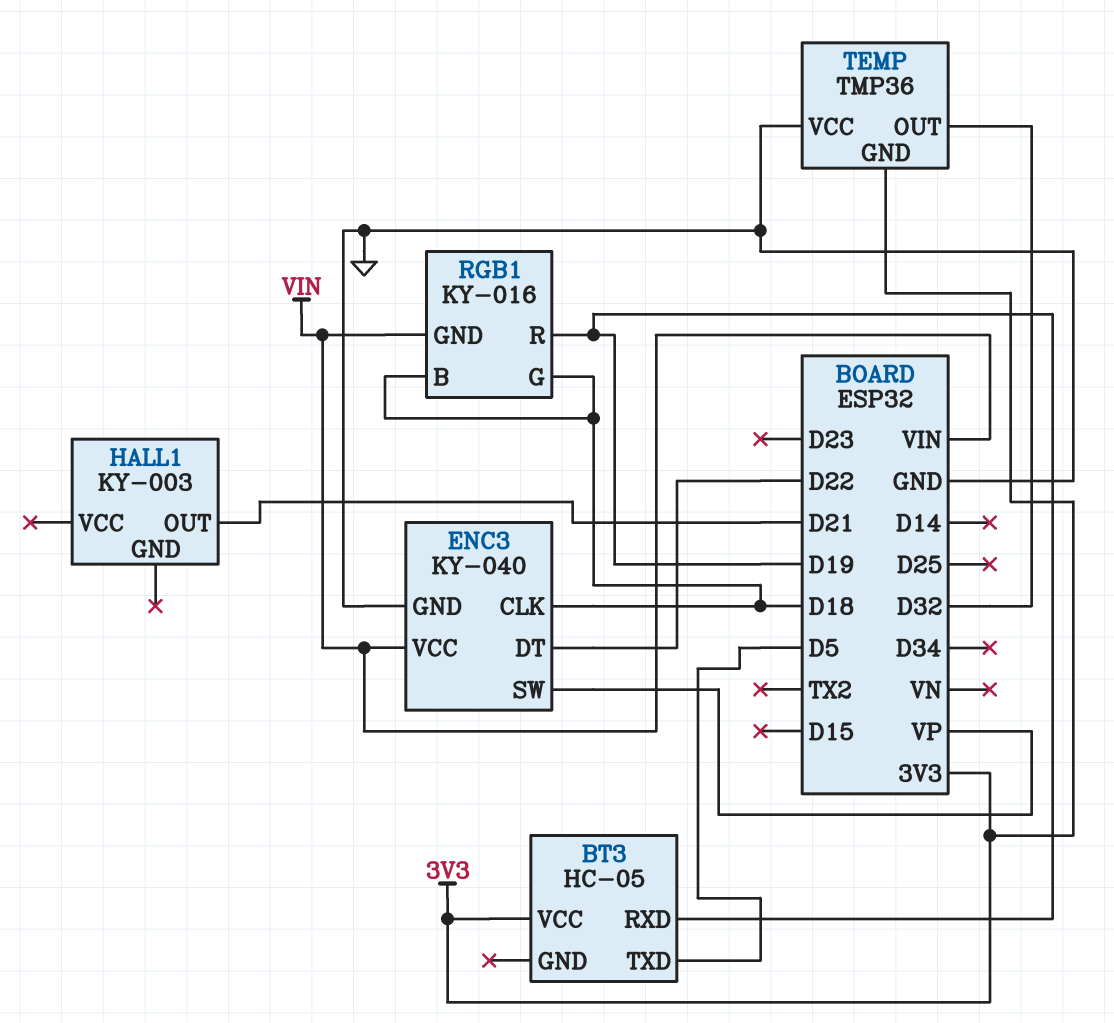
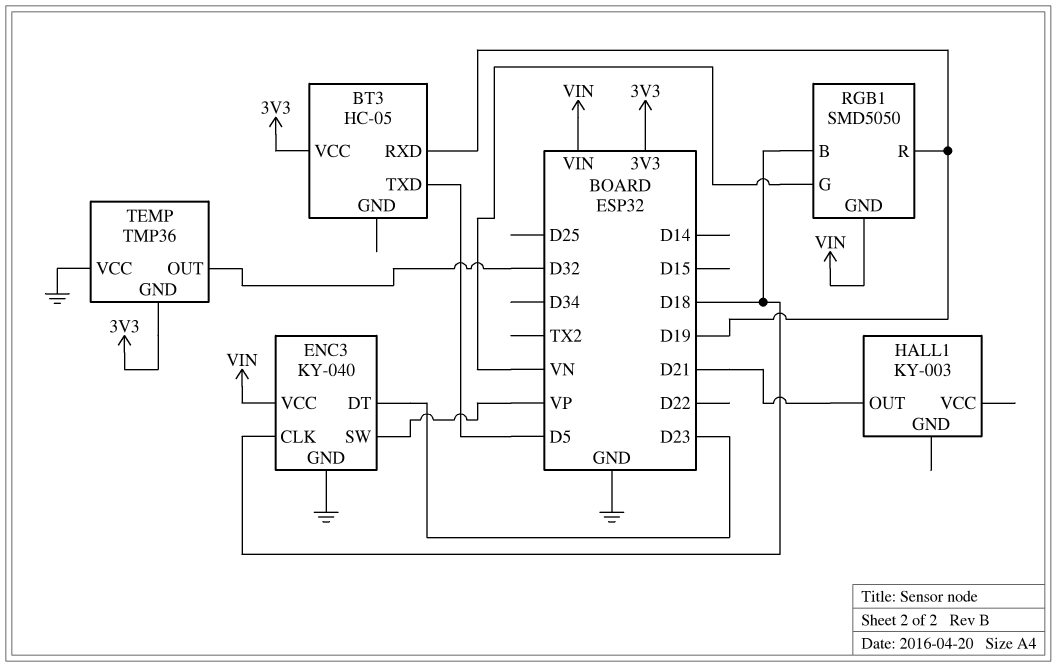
ENC3 pin DT: D22 -> D23
RGB1: KY-016 -> SMD5050
RGB1 pin G: D18 -> VN

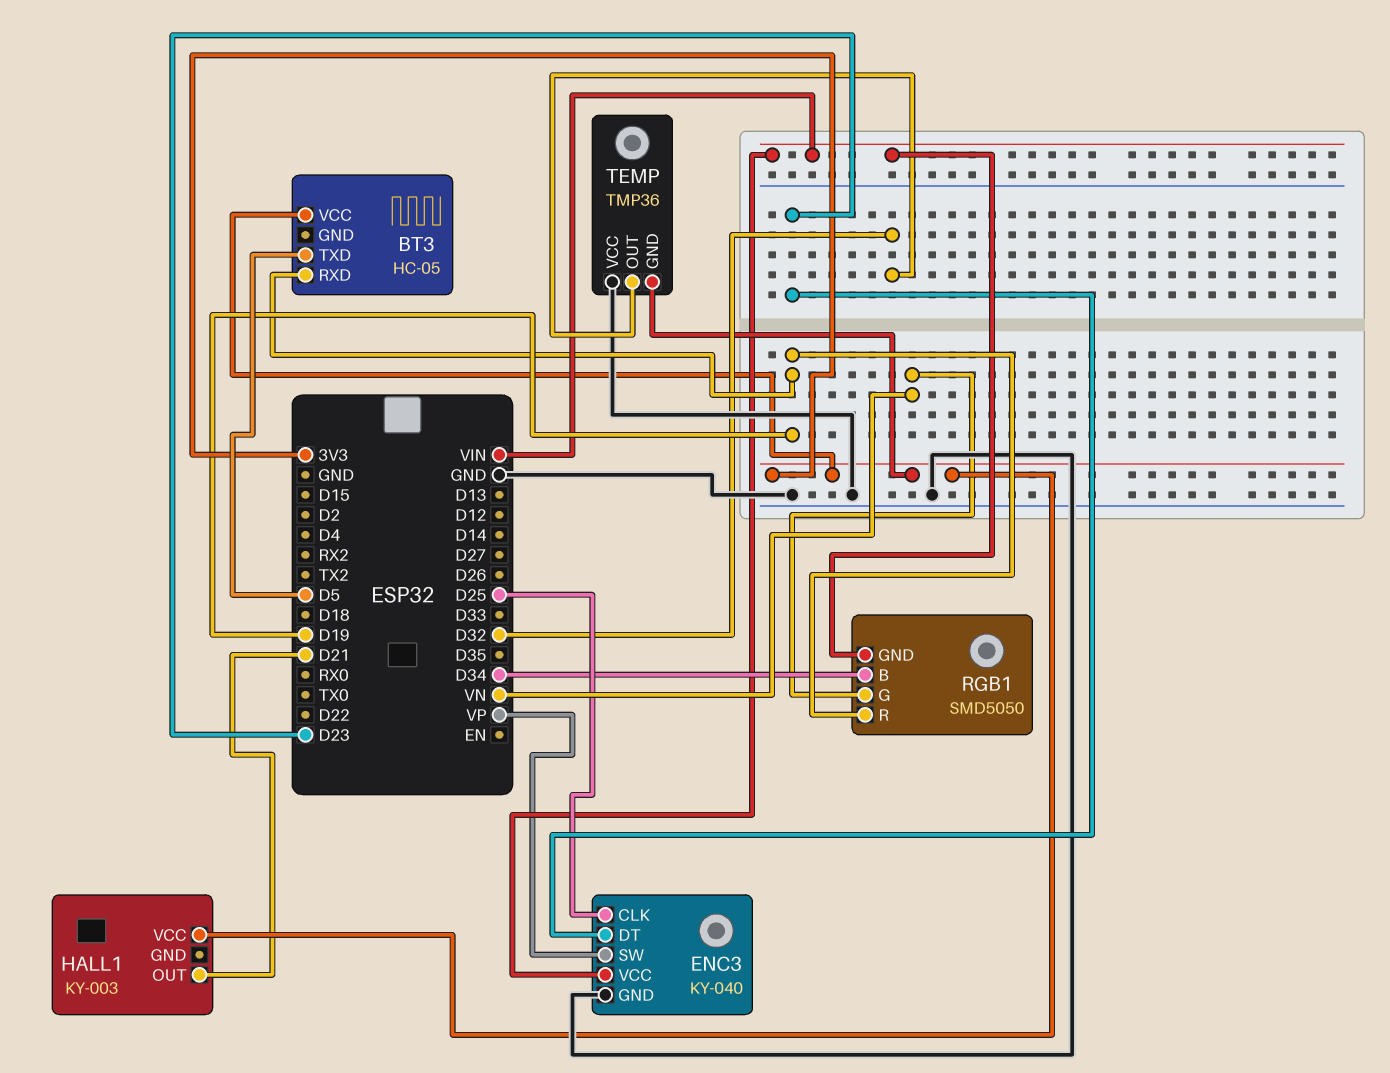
ENC3 pin CLK: D18 -> D25
HALL1 pin VCC: none -> 3V3
RGB1 pin B: D18 -> D34

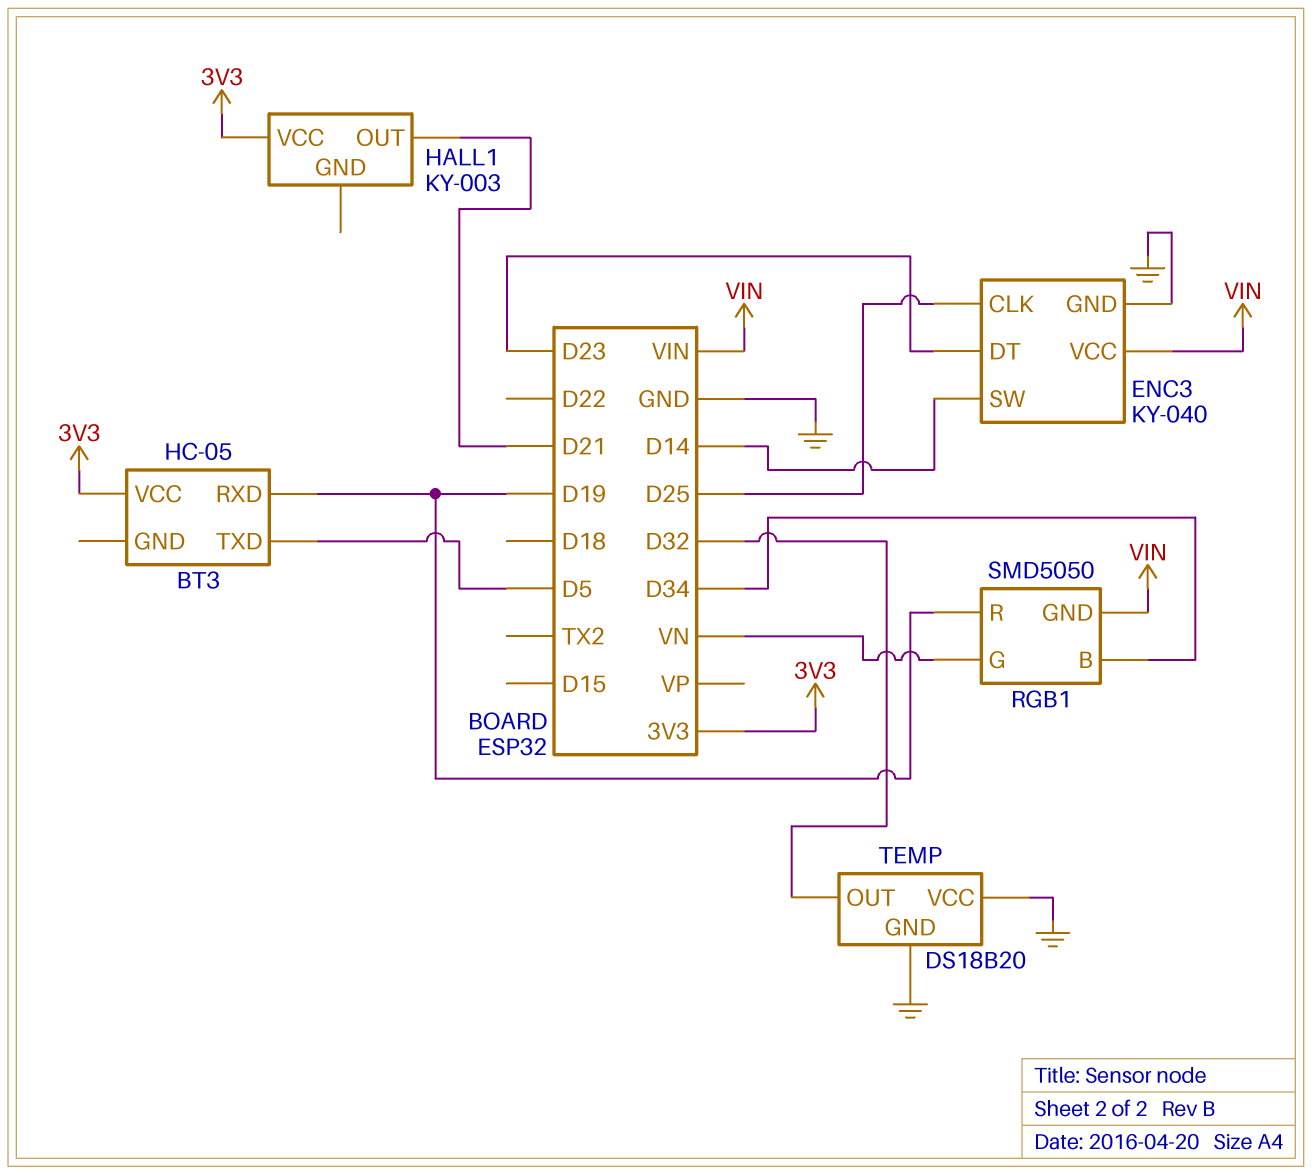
ENC3 pin SW: VP -> D14
TEMP: TMP36 -> DS18B20
TEMP pin GND: 3V3 -> GND

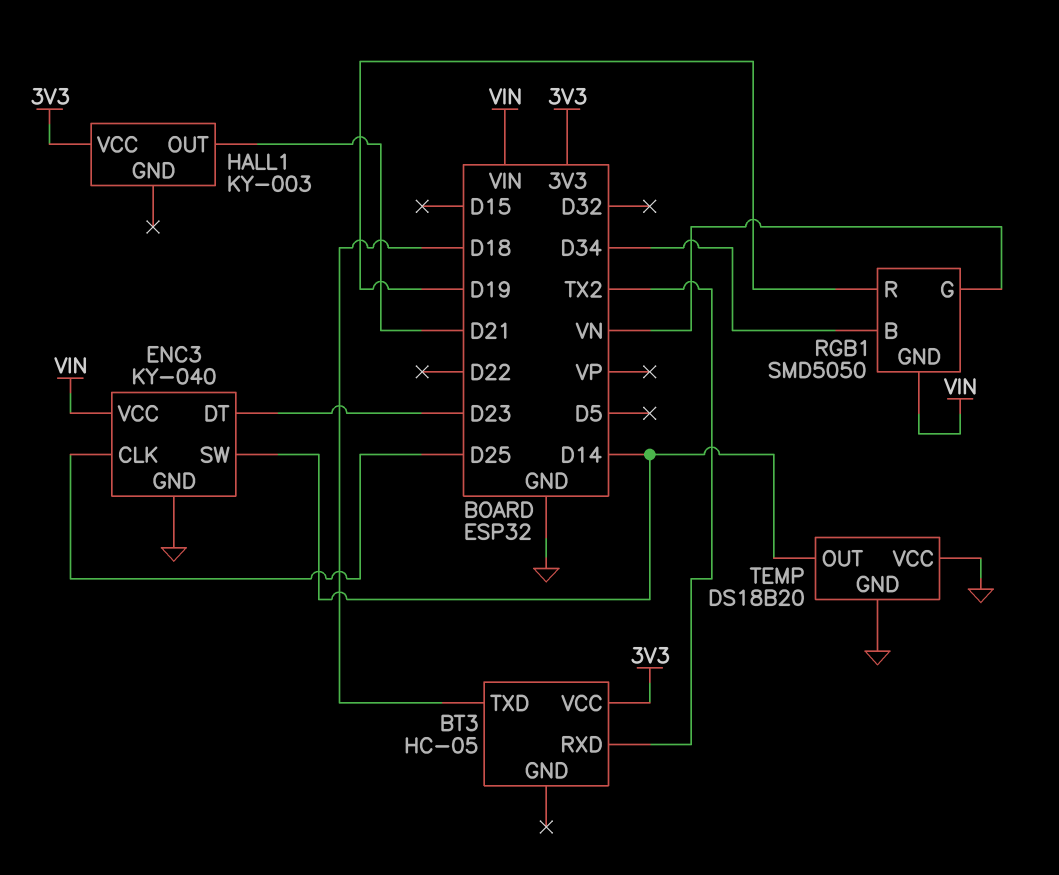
BT3 pin RXD: D19 -> TX2
BT3 pin TXD: D5 -> D18
TEMP pin OUT: D32 -> D14

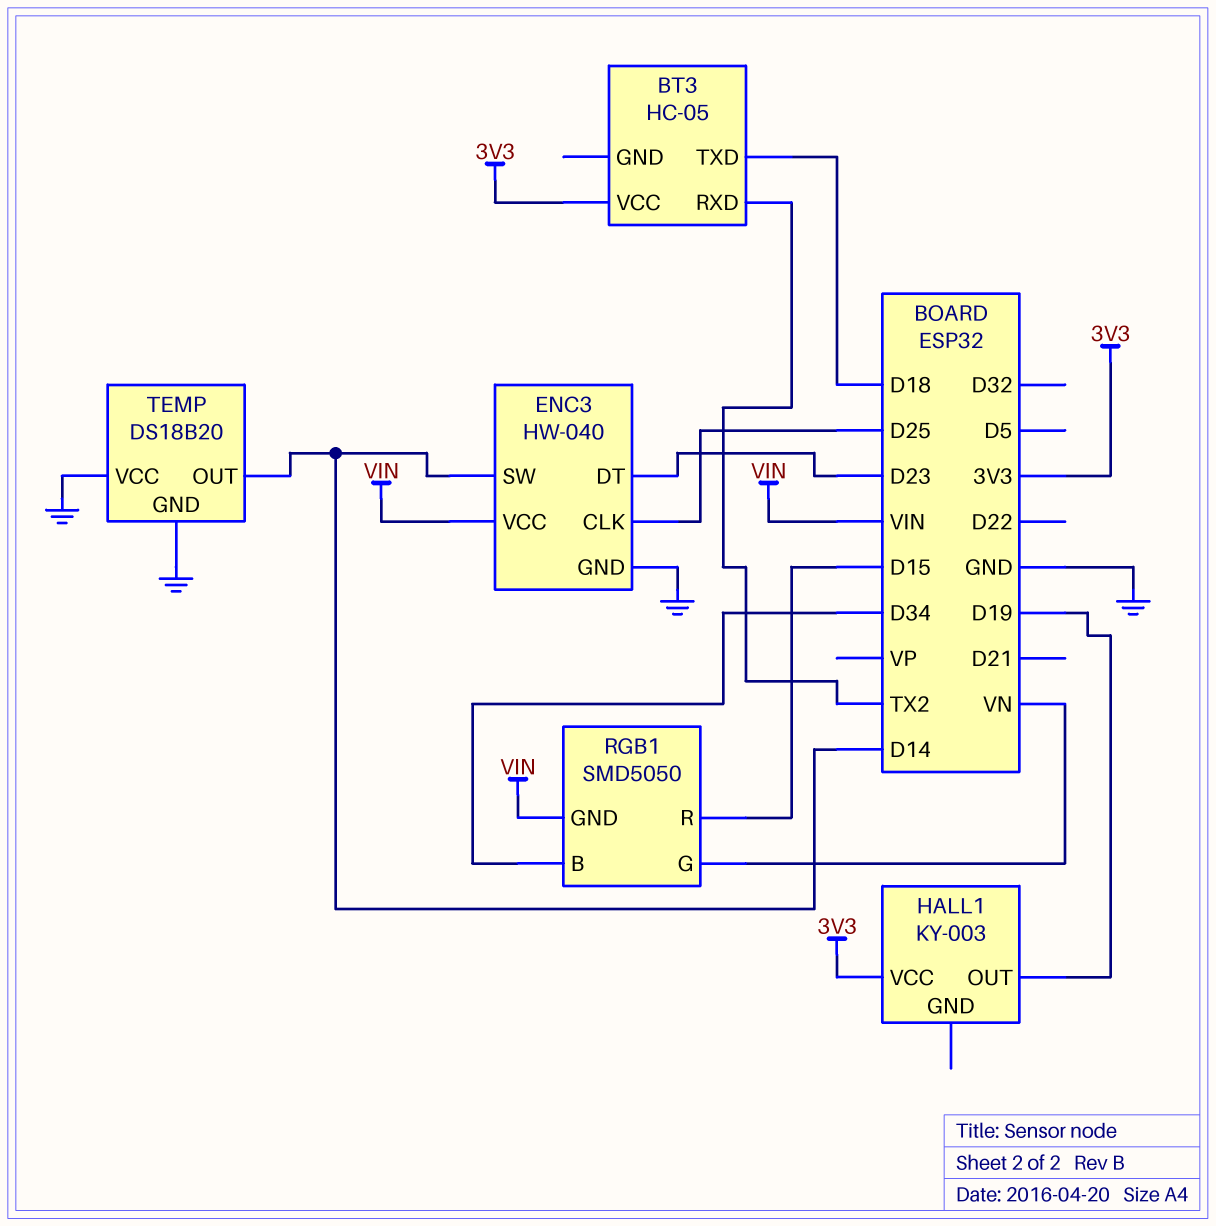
ENC3: KY-040 -> HW-040
HALL1 pin OUT: D21 -> D19
RGB1 pin R: D19 -> D15

